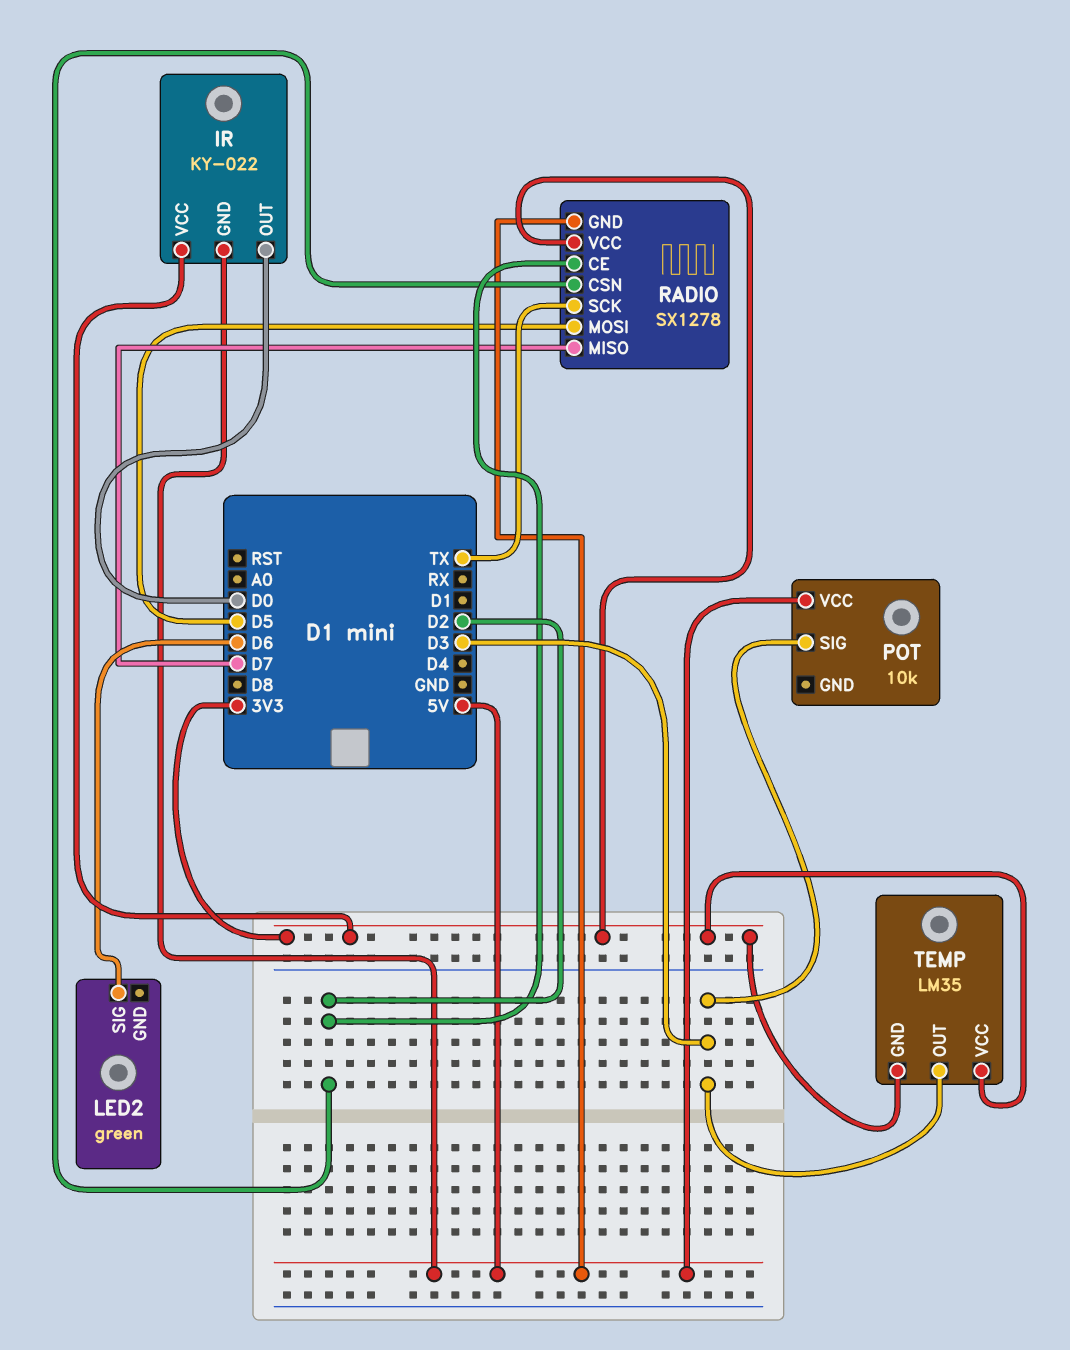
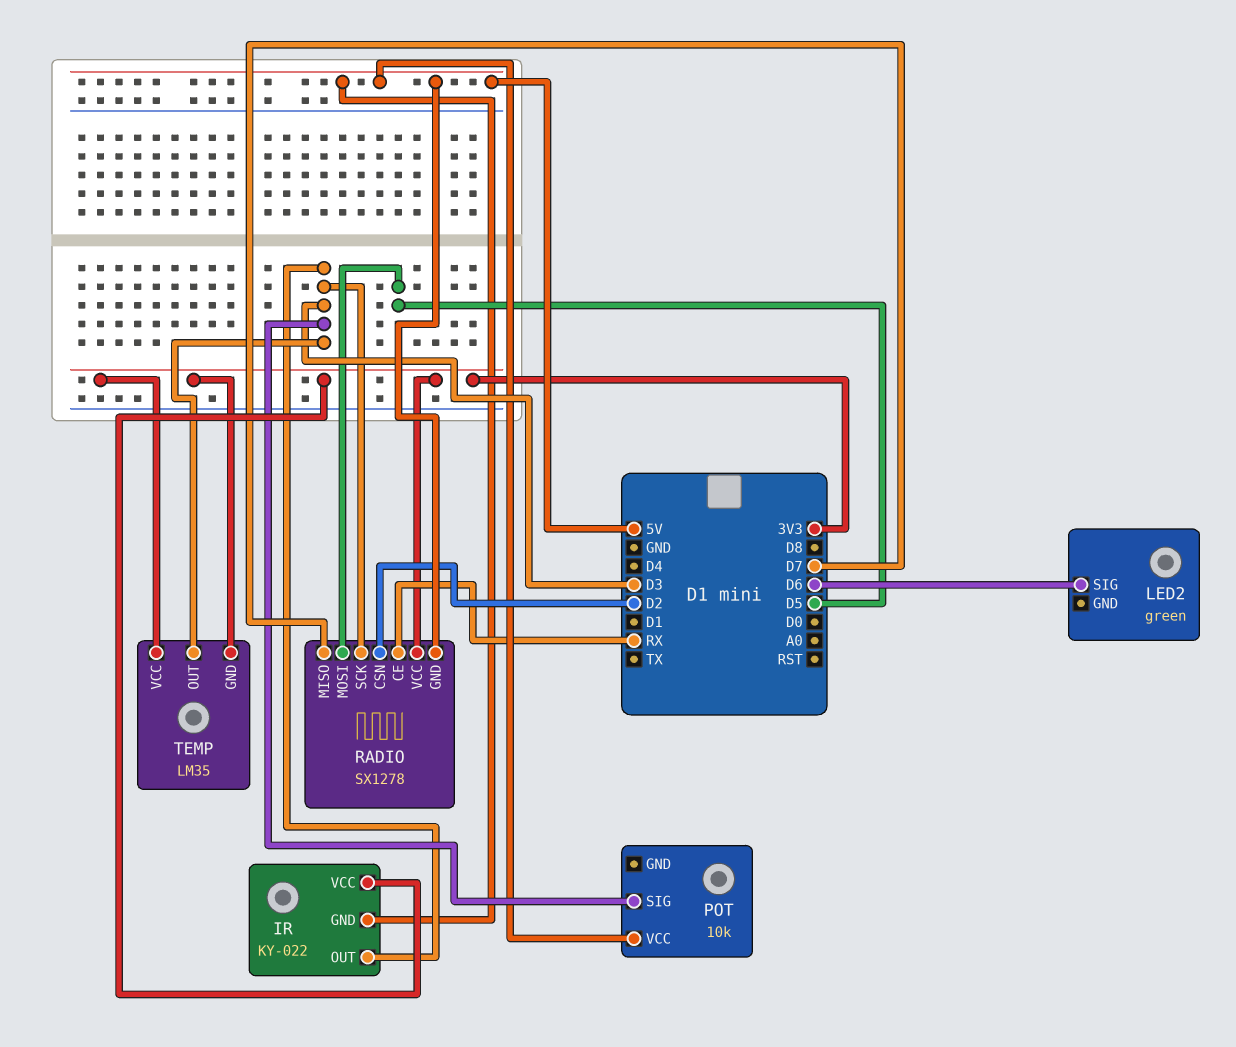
IR pin OUT: D0 -> D3
RADIO pin CE: D2 -> RX
RADIO pin SCK: TX -> D3

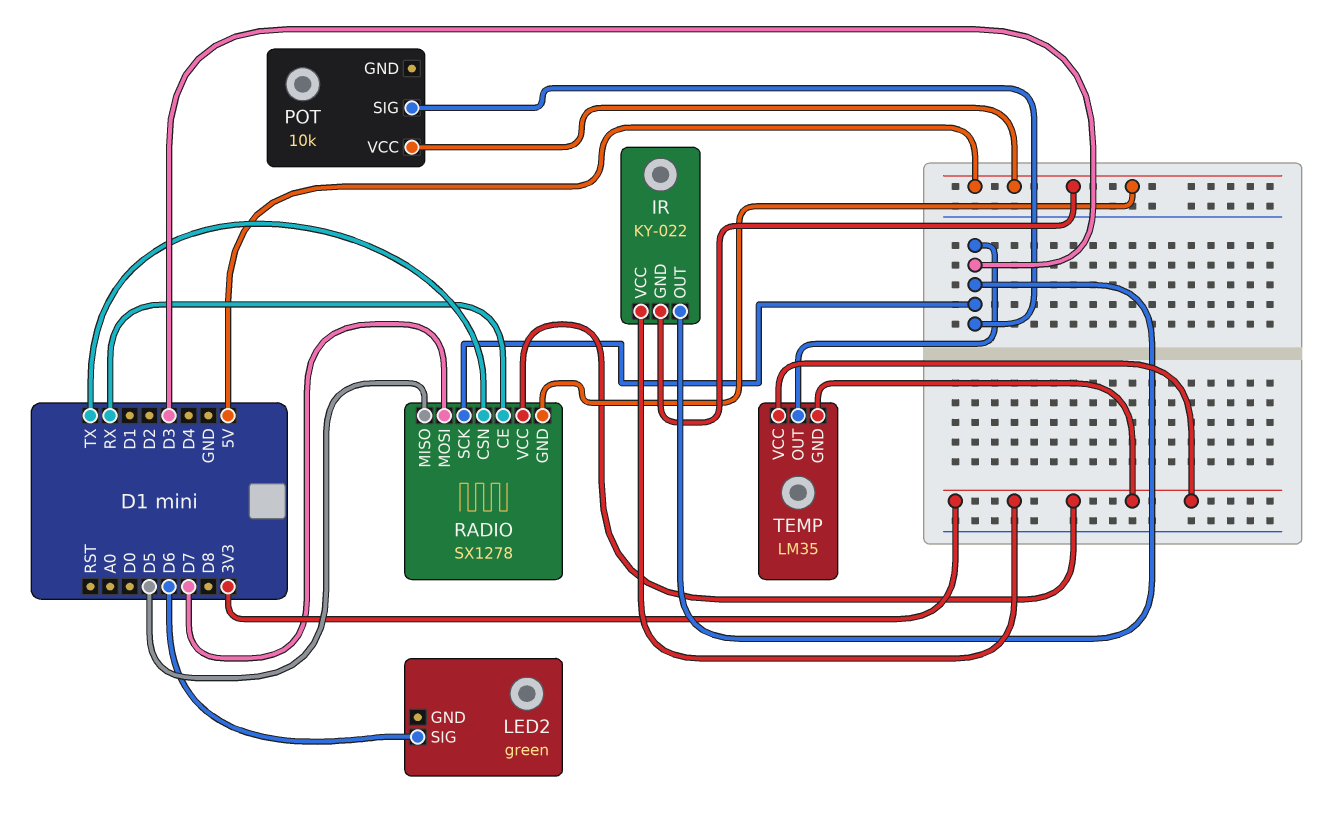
RADIO pin CSN: D2 -> TX
RADIO pin MISO: D7 -> D5
RADIO pin MOSI: D5 -> D7

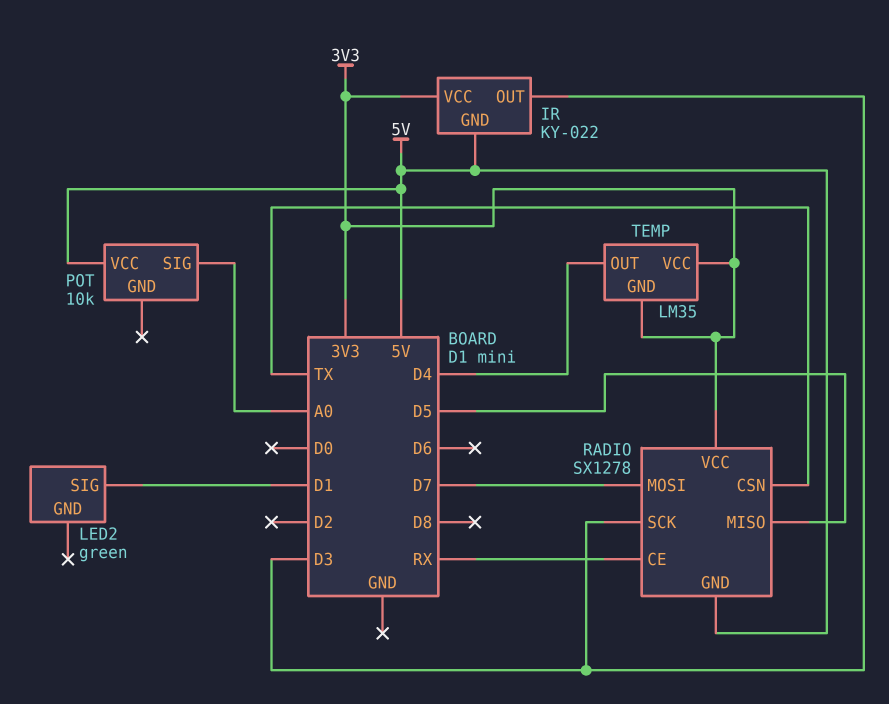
LED2 pin SIG: D6 -> D1
POT pin SIG: D3 -> A0
TEMP pin OUT: D3 -> D4

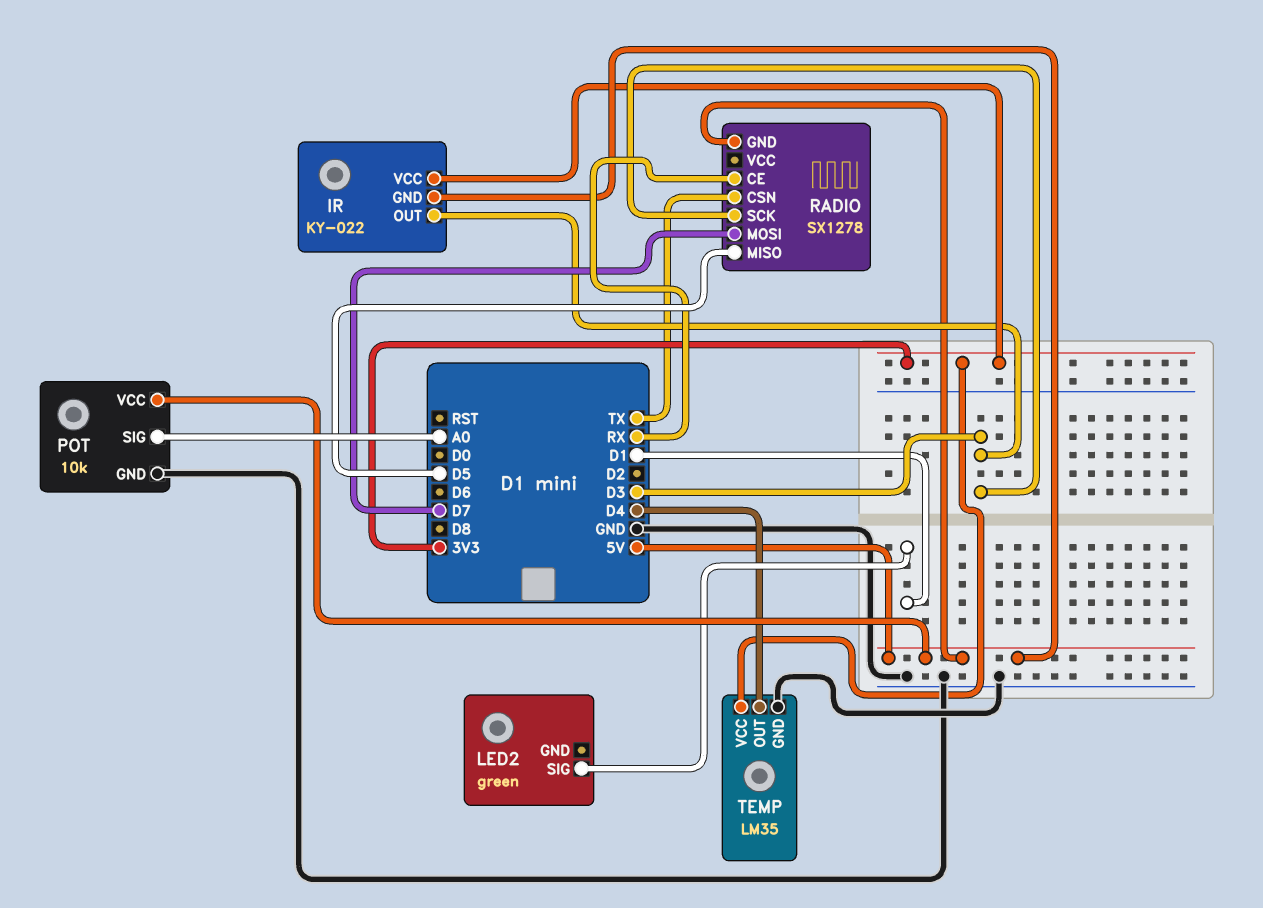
POT pin GND: none -> GND
RADIO pin VCC: 3V3 -> none
TEMP pin GND: 3V3 -> GND

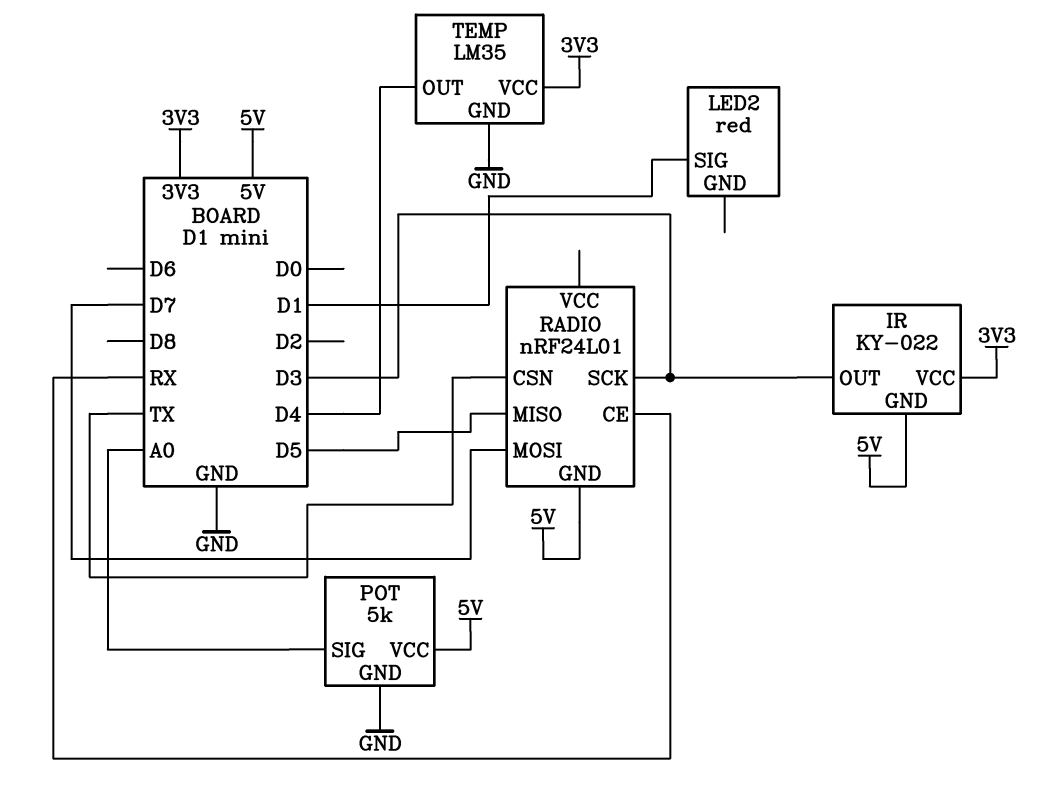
LED2: green -> red
POT: 10k -> 5k
RADIO: SX1278 -> nRF24L01

